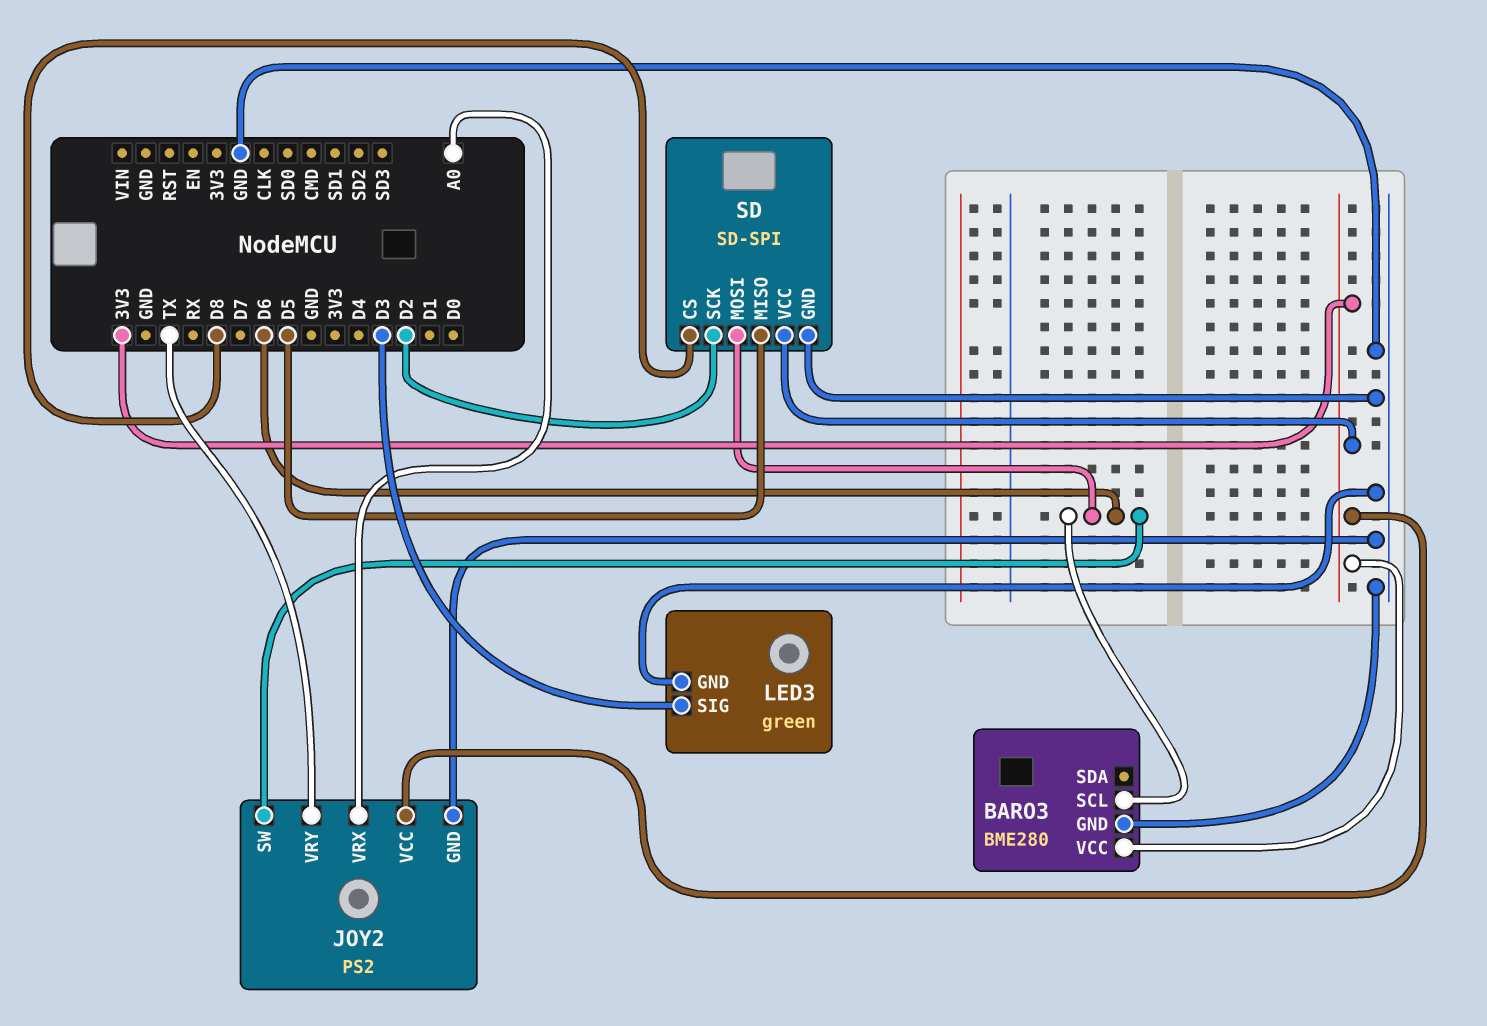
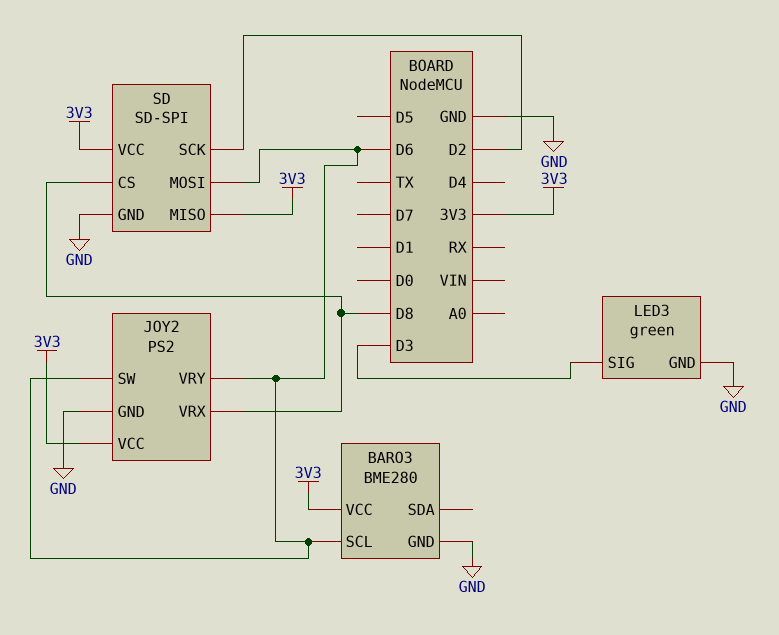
JOY2 pin VRX: A0 -> D8
JOY2 pin VRY: TX -> D6
SD pin MISO: D5 -> 3V3

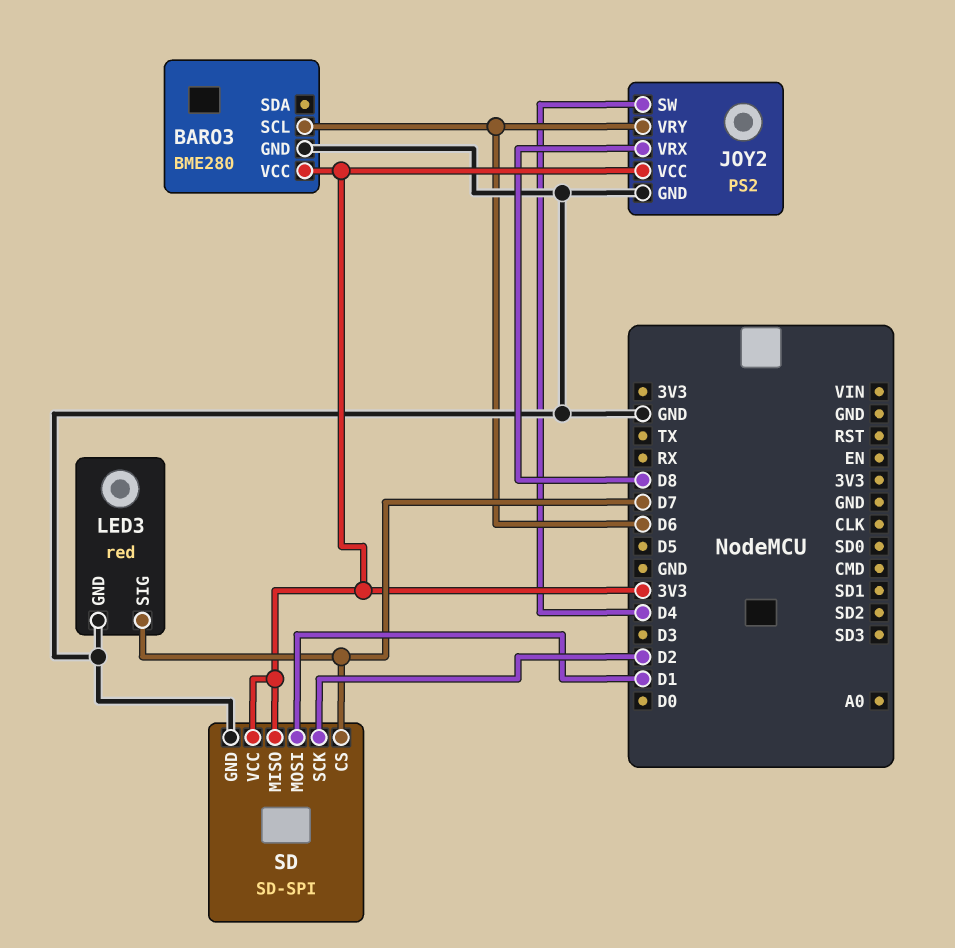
JOY2 pin SW: D6 -> D4
LED3: green -> red
LED3 pin SIG: D3 -> D7
SD pin CS: D8 -> D7
SD pin MOSI: D6 -> D1

